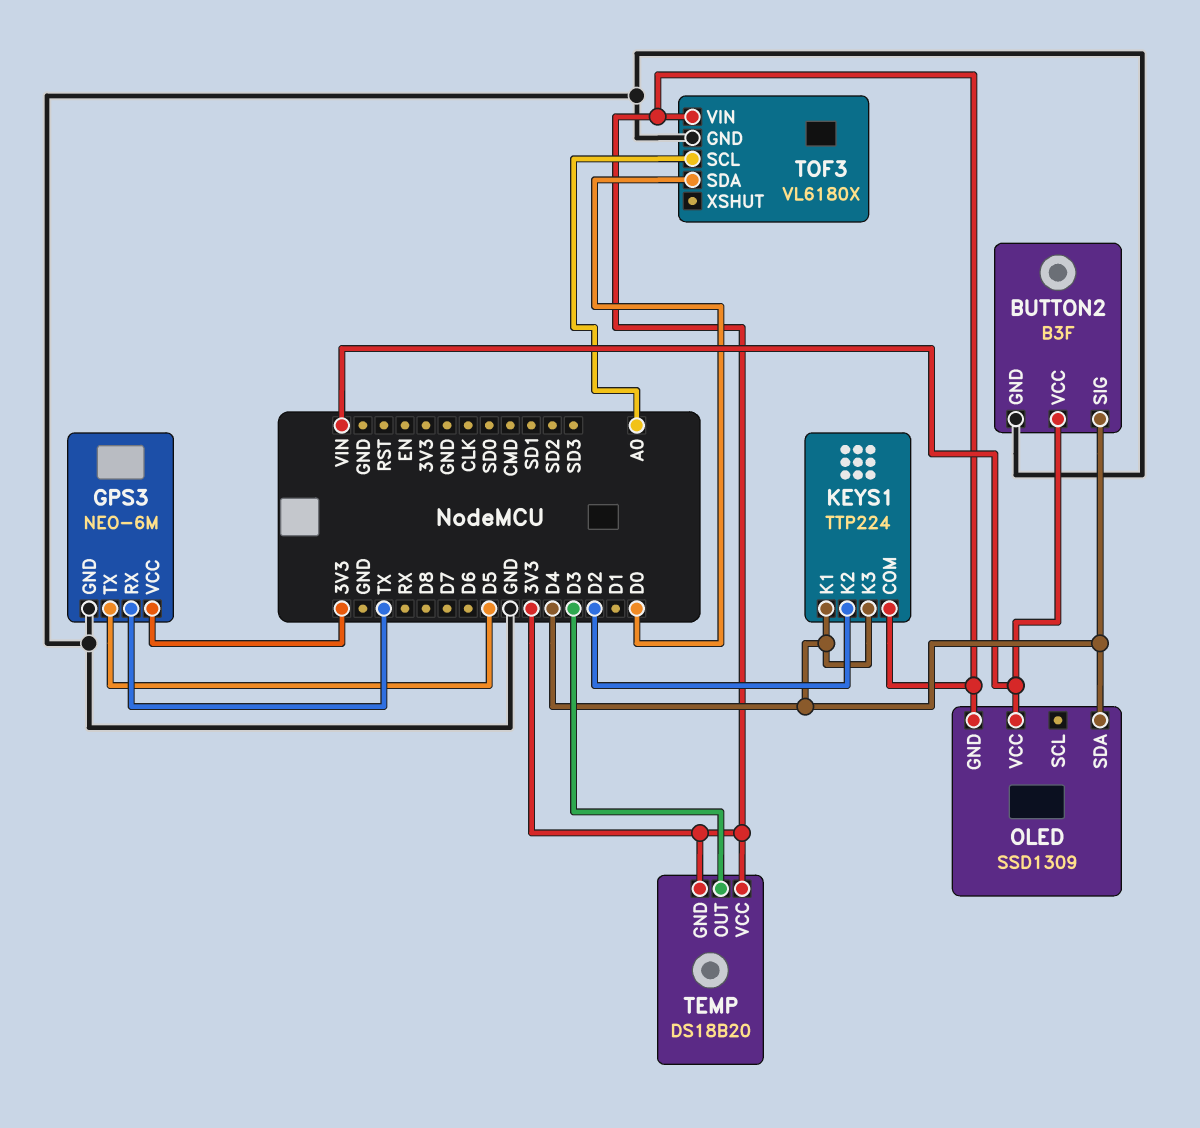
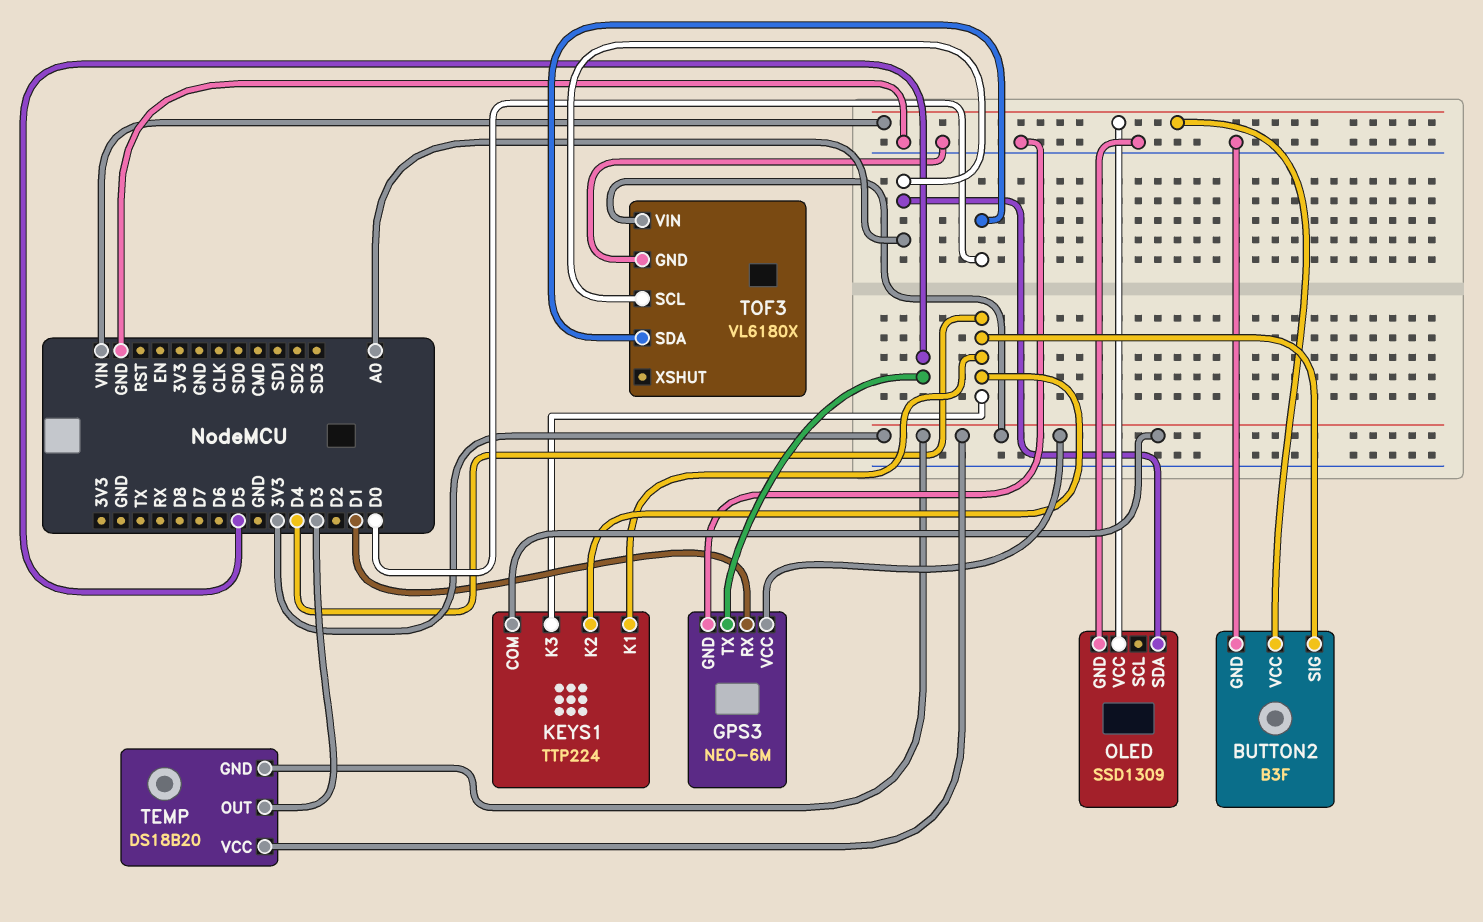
GPS3 pin RX: TX -> D1
KEYS1 pin K2: D2 -> D4
OLED pin GND: 3V3 -> GND
OLED pin SDA: D4 -> A0

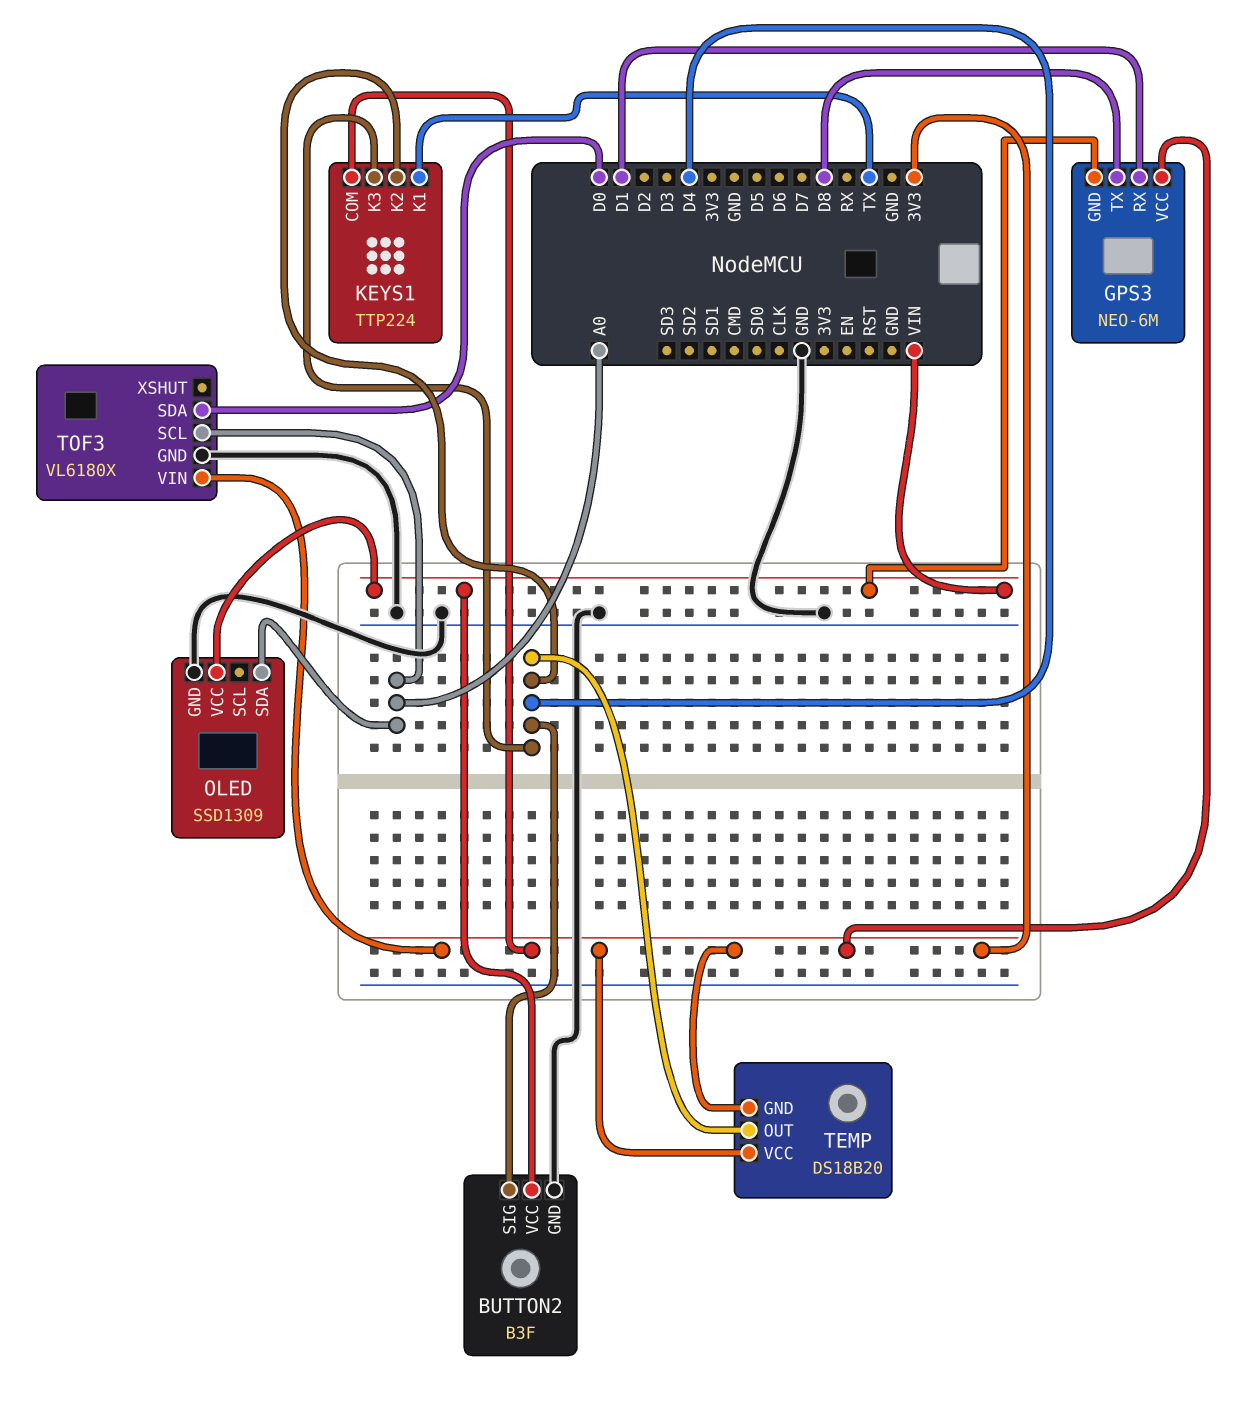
GPS3 pin GND: GND -> VIN
GPS3 pin TX: D5 -> D8
KEYS1 pin K1: D4 -> TX
TEMP pin OUT: D3 -> D4

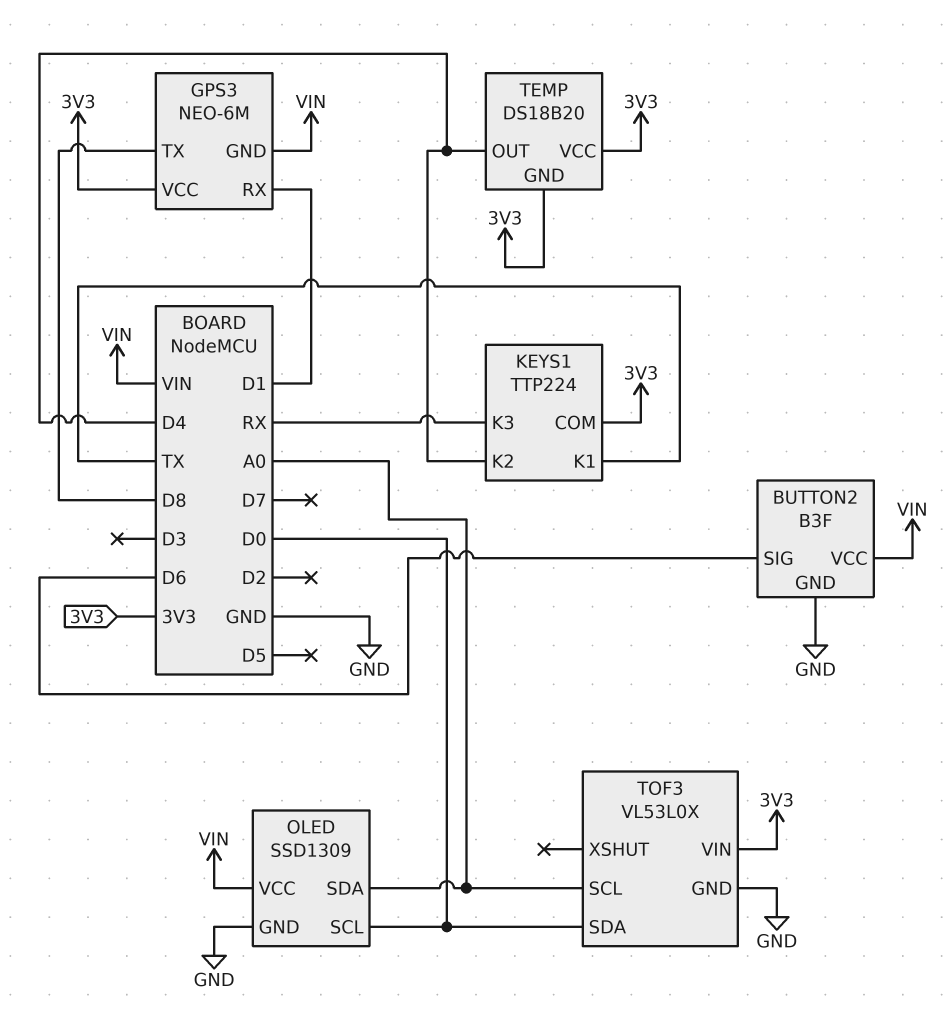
BUTTON2 pin SIG: D4 -> D6
KEYS1 pin K3: D4 -> RX
OLED pin SCL: none -> D0
TOF3: VL6180X -> VL53L0X

